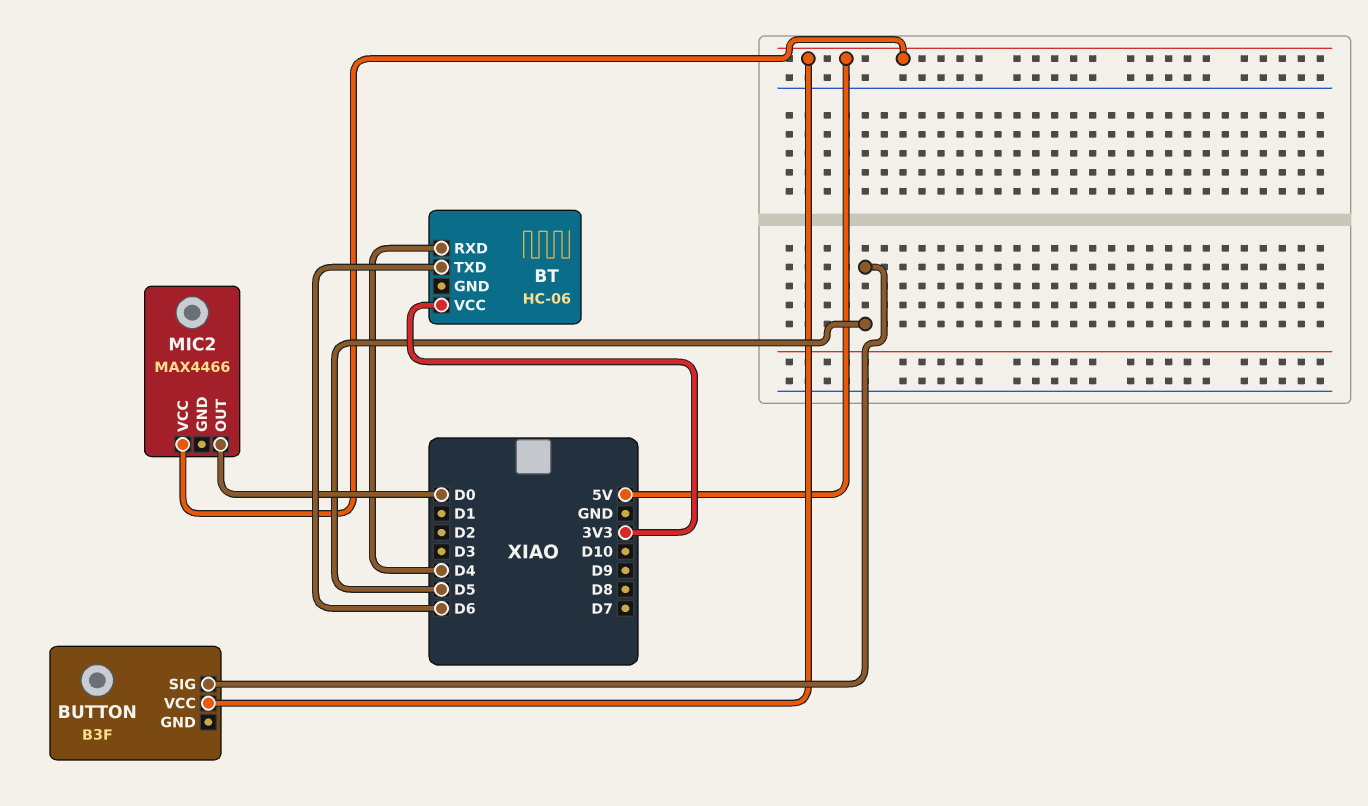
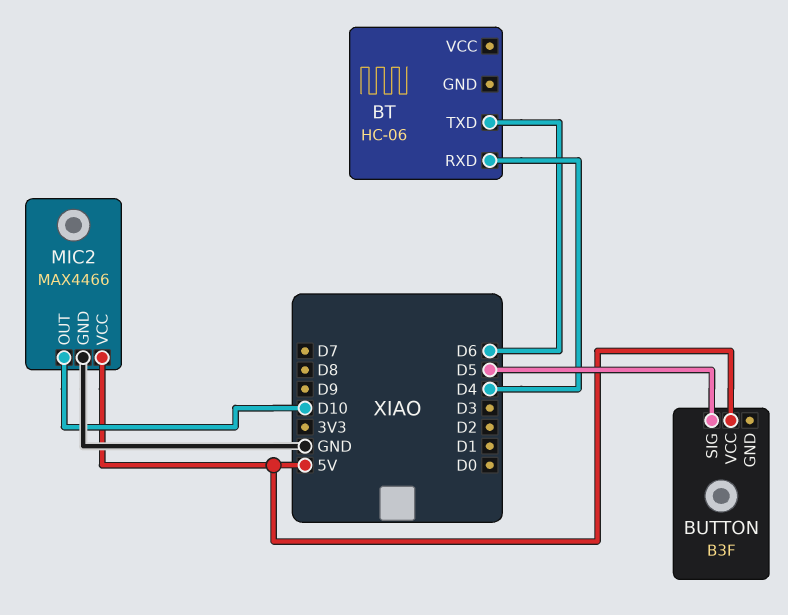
BT pin VCC: 3V3 -> none
MIC2 pin GND: none -> GND
MIC2 pin OUT: D0 -> D10

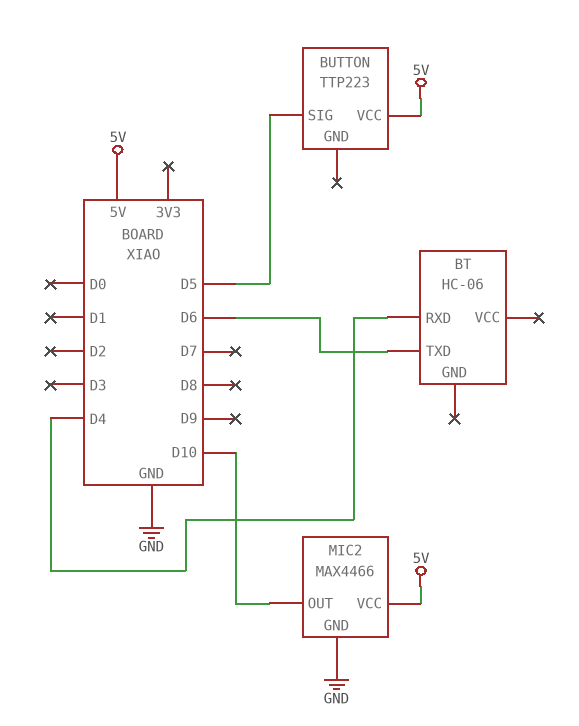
BUTTON: B3F -> TTP223

